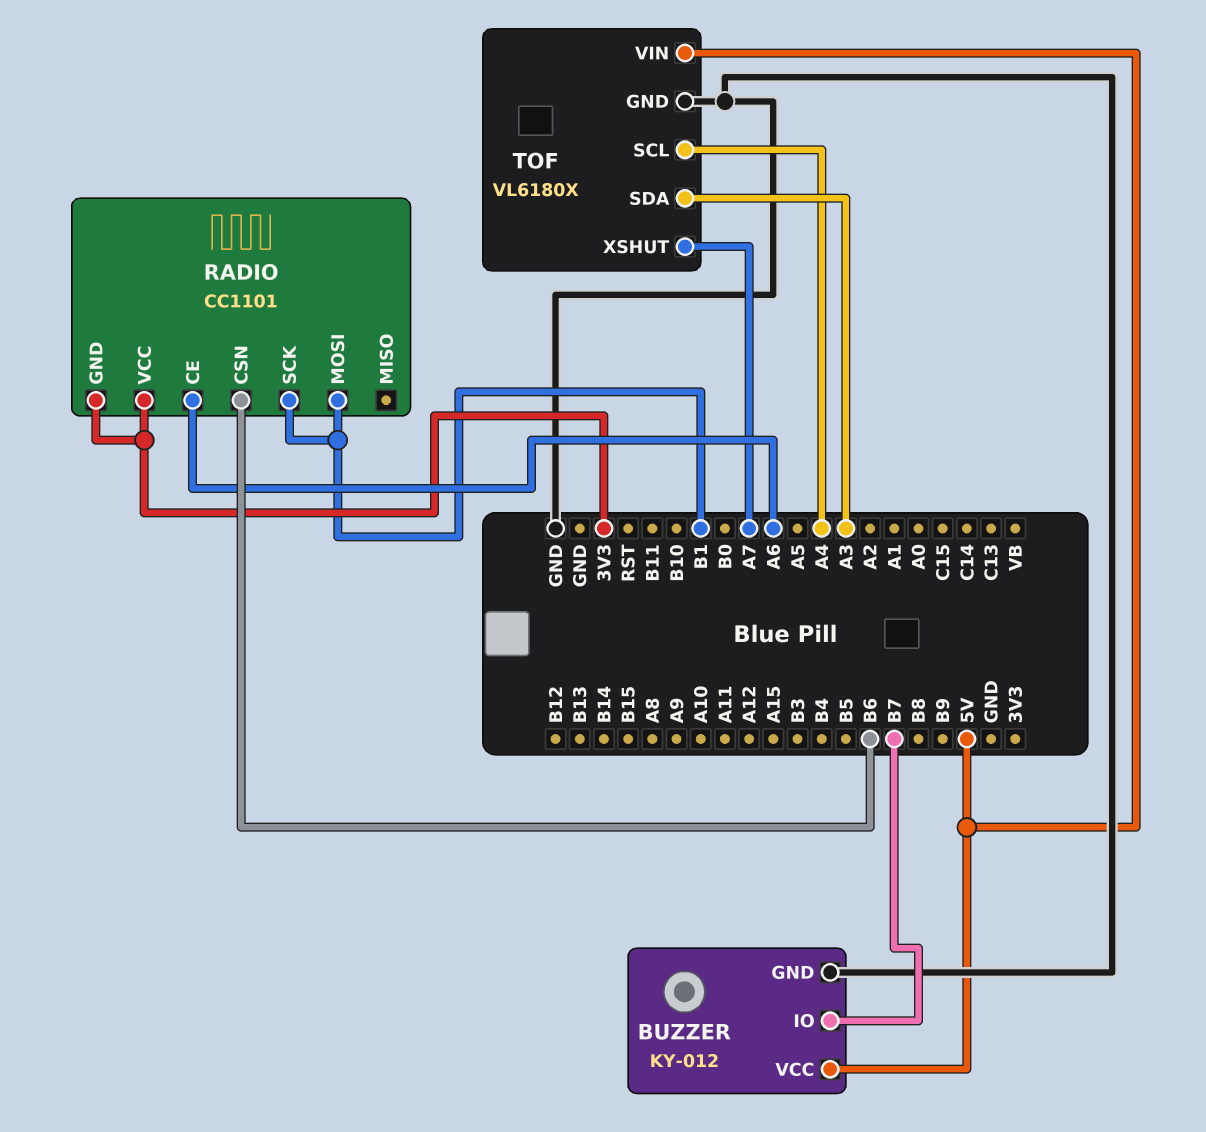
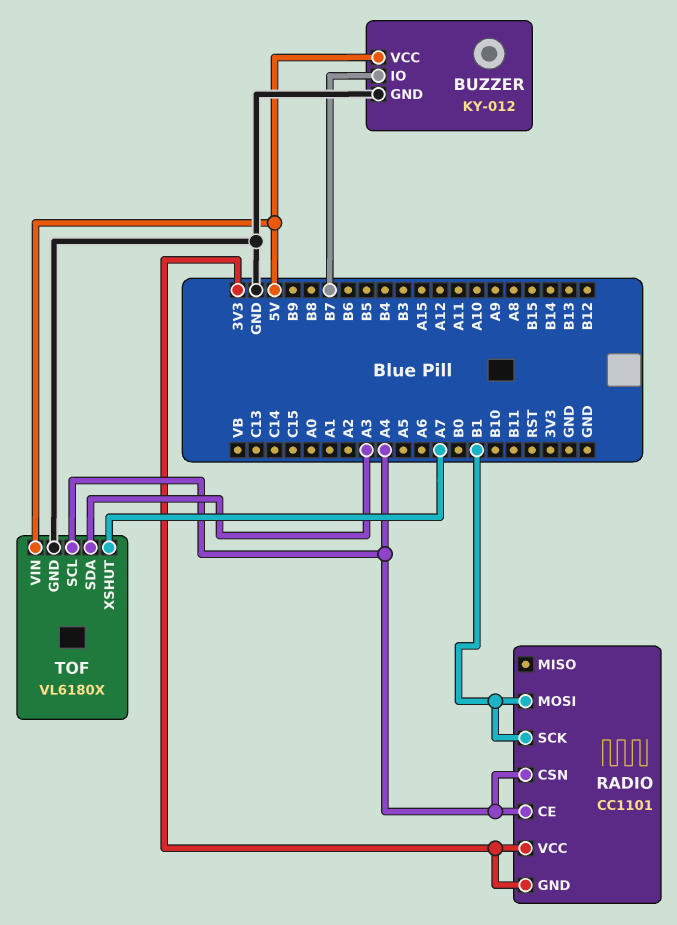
RADIO pin CE: A6 -> A4
RADIO pin CSN: B6 -> A4

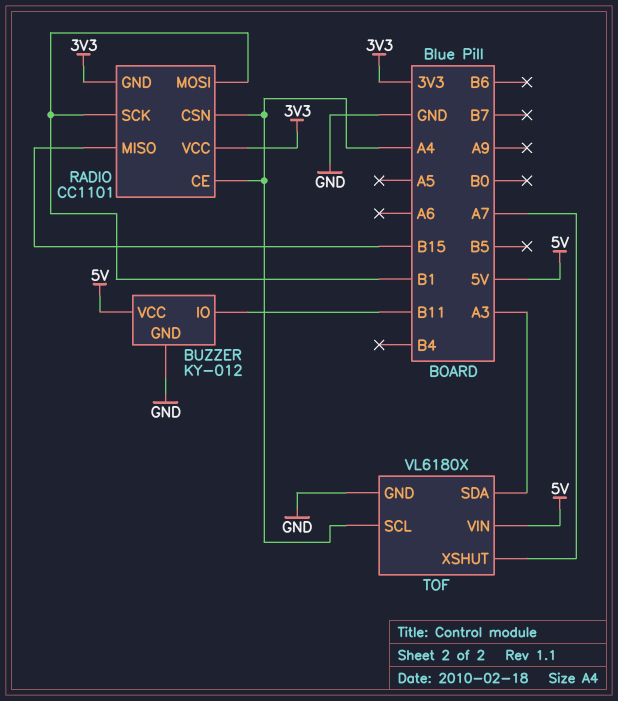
BUZZER pin IO: B7 -> B11
RADIO pin MISO: none -> B15

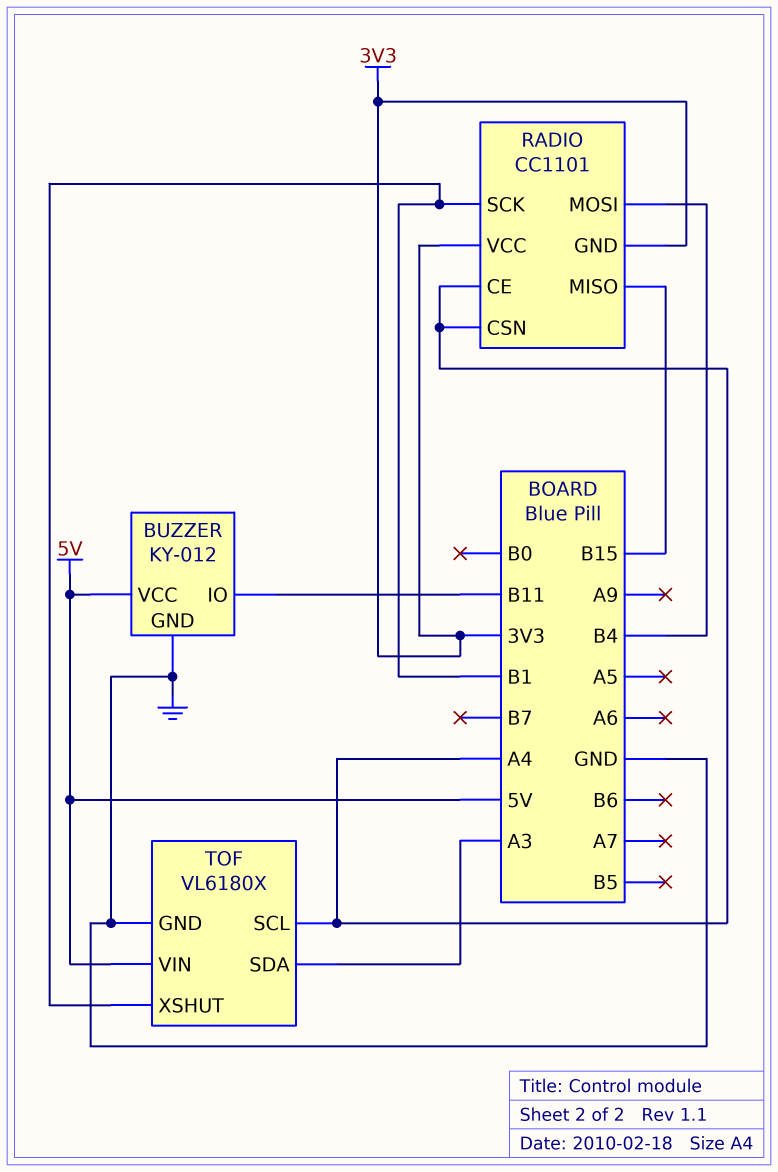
RADIO pin MOSI: B1 -> B4
TOF pin XSHUT: A7 -> B1

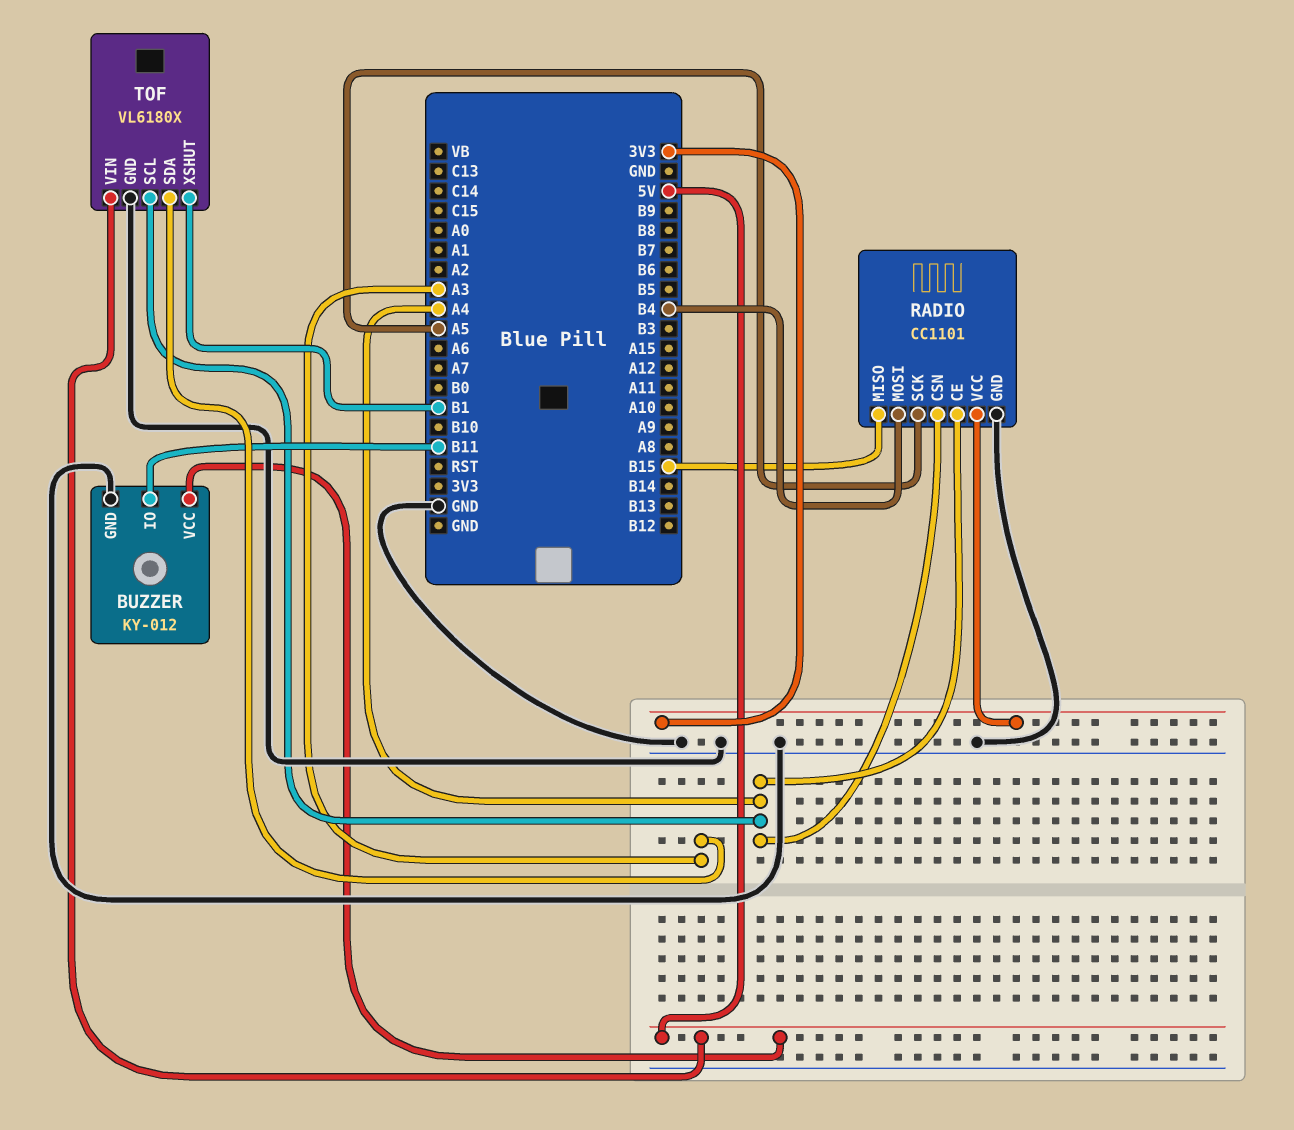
RADIO pin GND: 3V3 -> GND
RADIO pin SCK: B1 -> A5

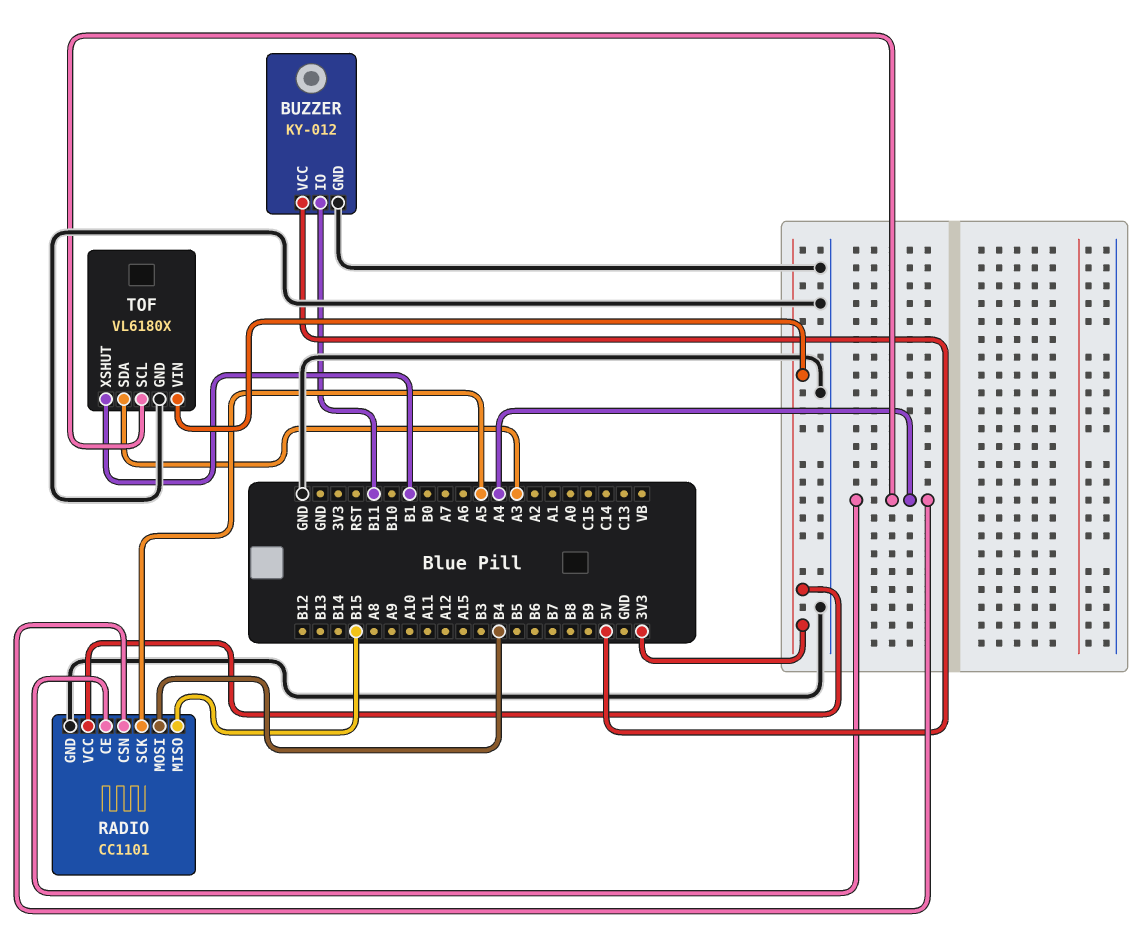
TOF pin VIN: 5V -> 3V3

